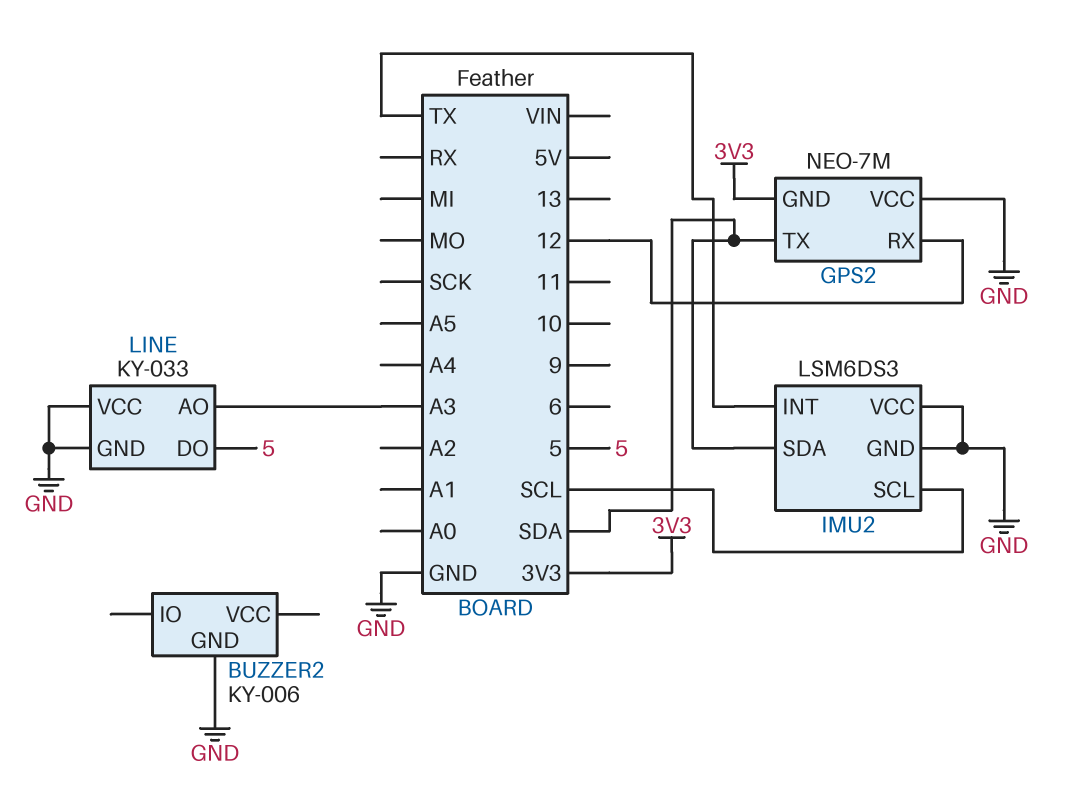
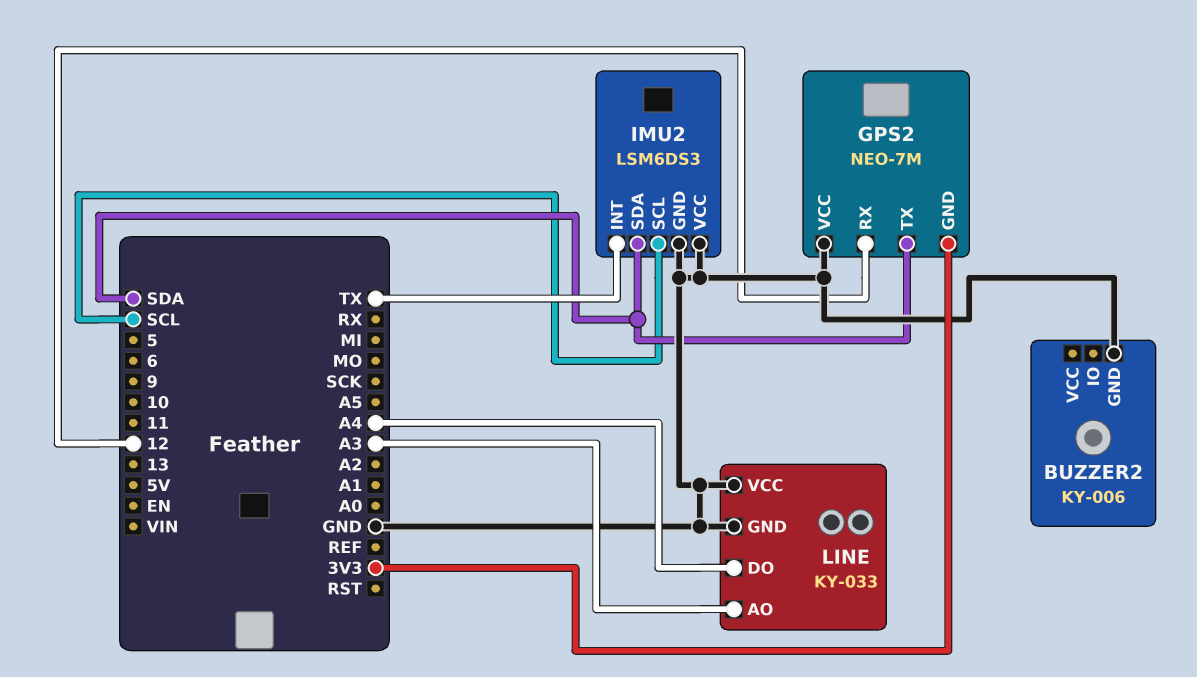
LINE pin DO: 5 -> A4

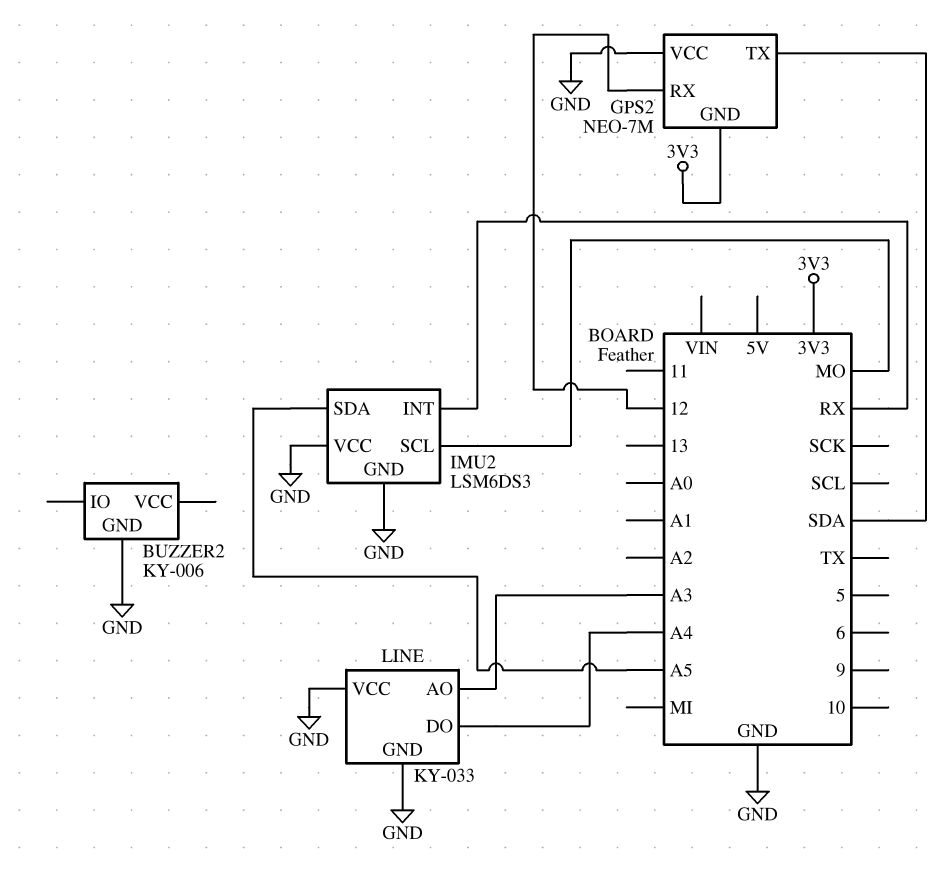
IMU2 pin INT: TX -> RX
IMU2 pin SCL: SCL -> MO
IMU2 pin SDA: SDA -> A5

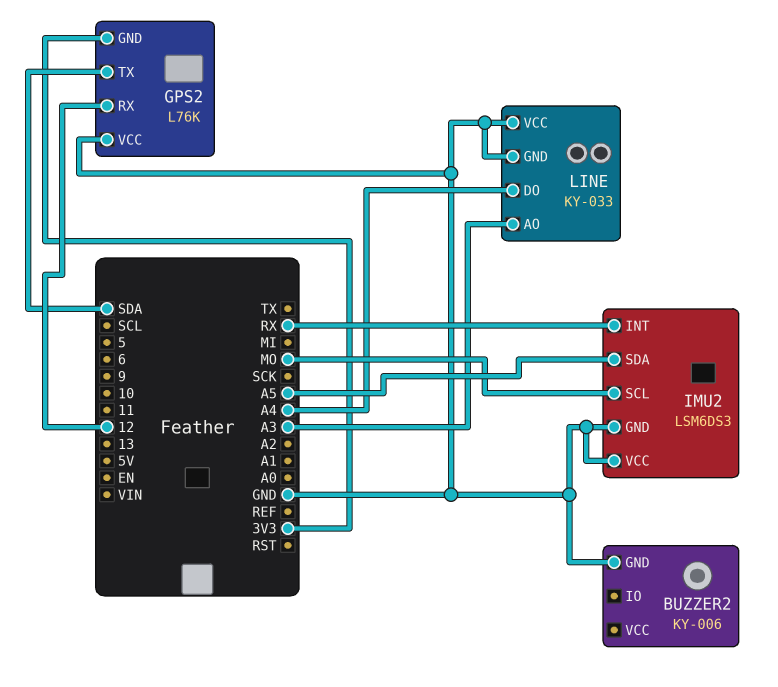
GPS2: NEO-7M -> L76K

